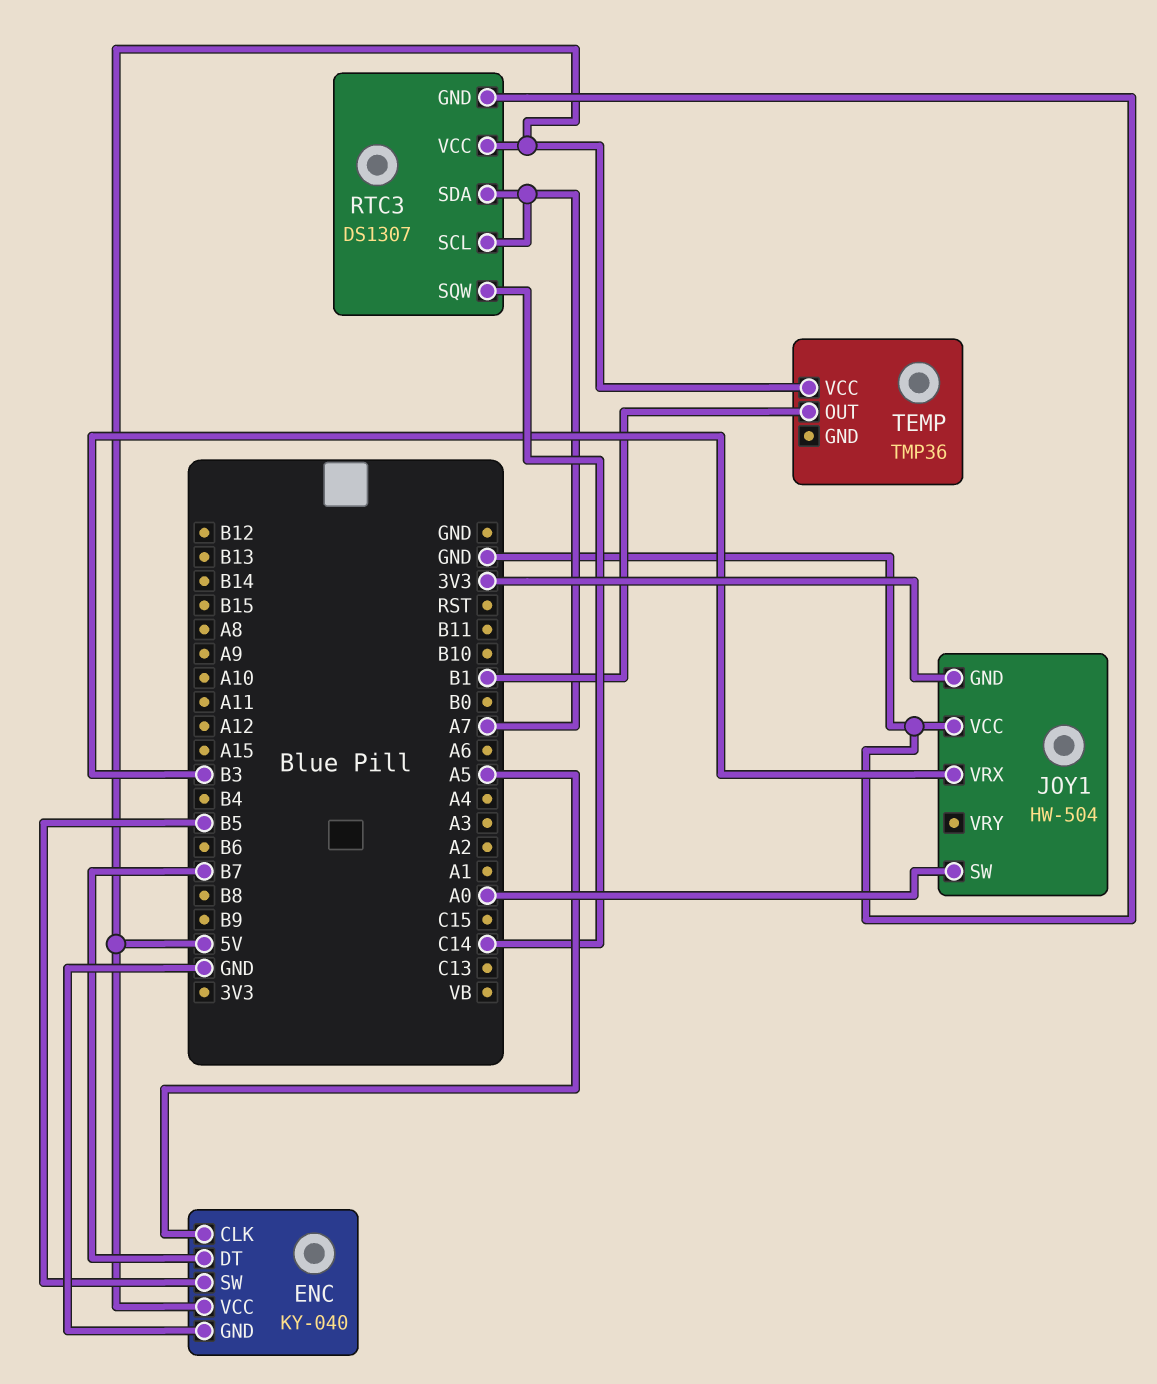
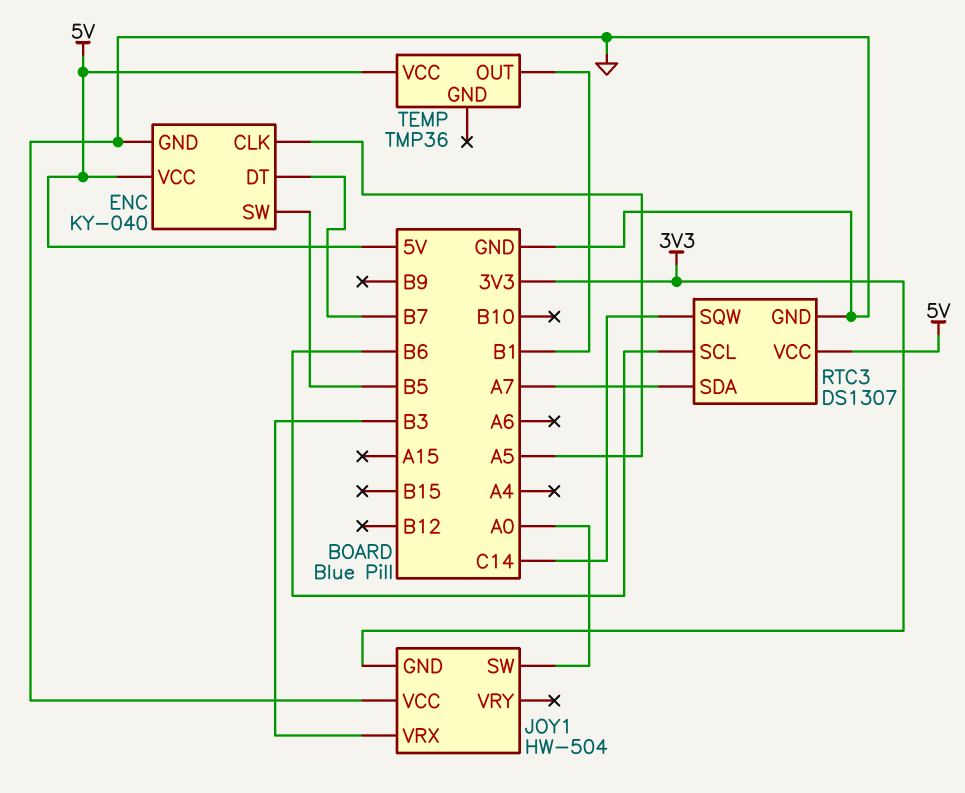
RTC3 pin SCL: A7 -> B6

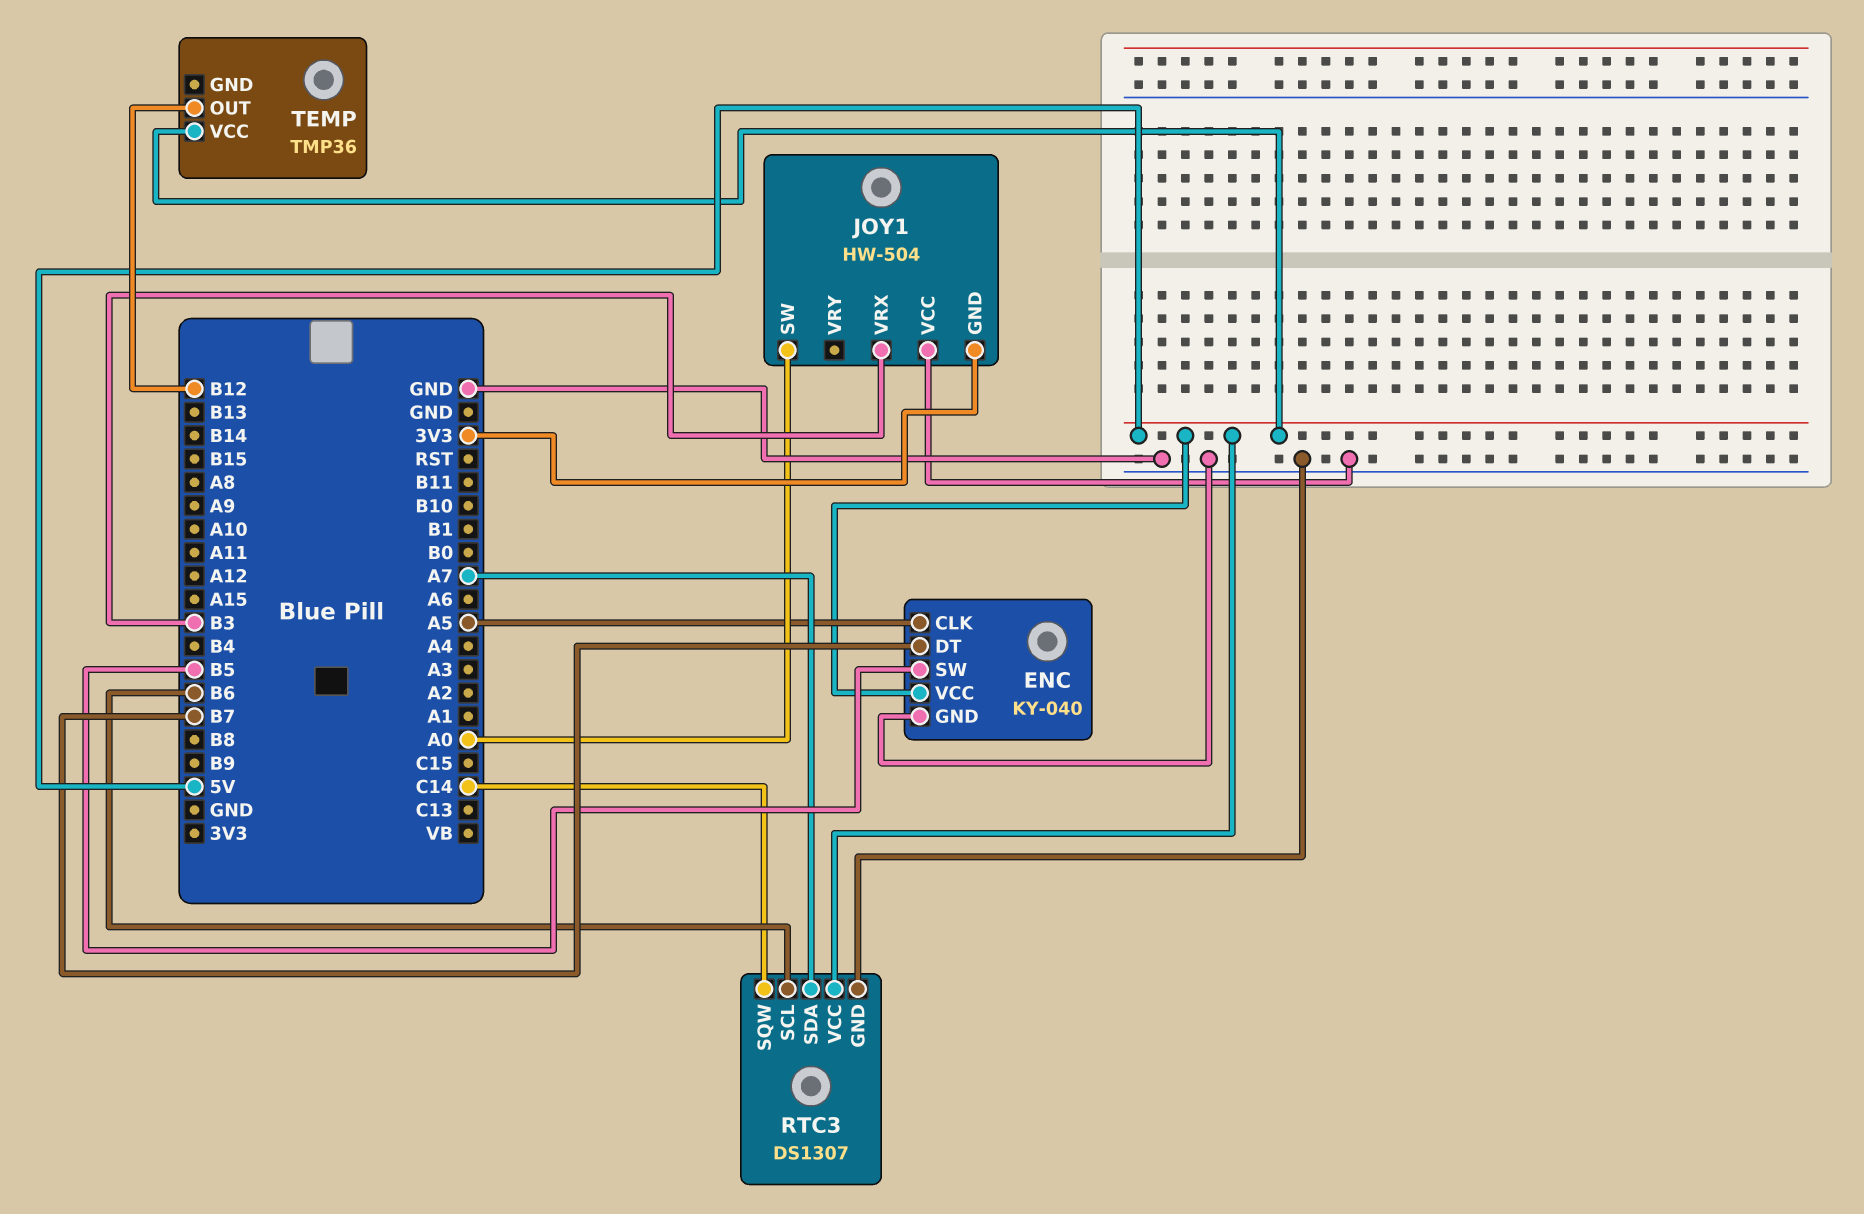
TEMP pin OUT: B1 -> B12

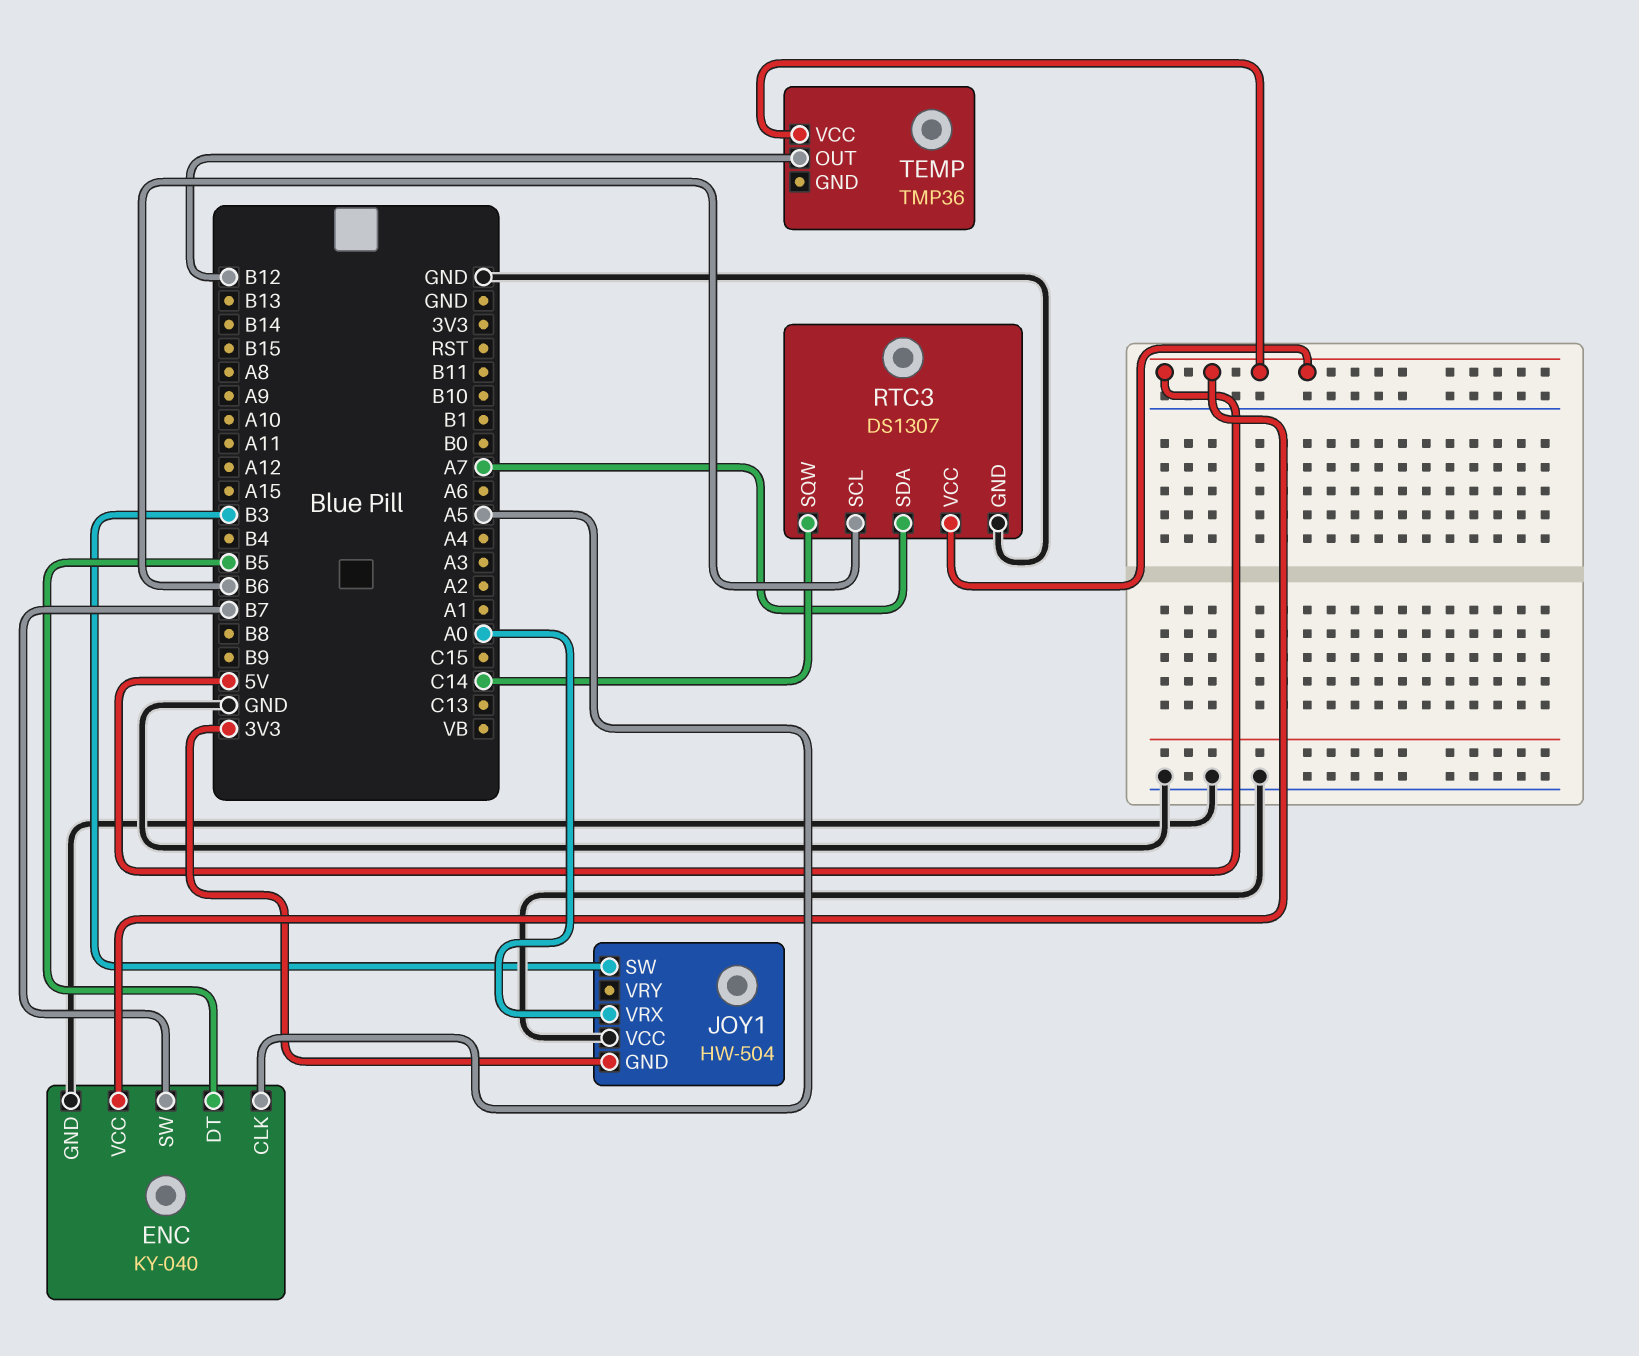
ENC pin DT: B7 -> B5
ENC pin SW: B5 -> B7
JOY1 pin SW: A0 -> B3
JOY1 pin VRX: B3 -> A0

